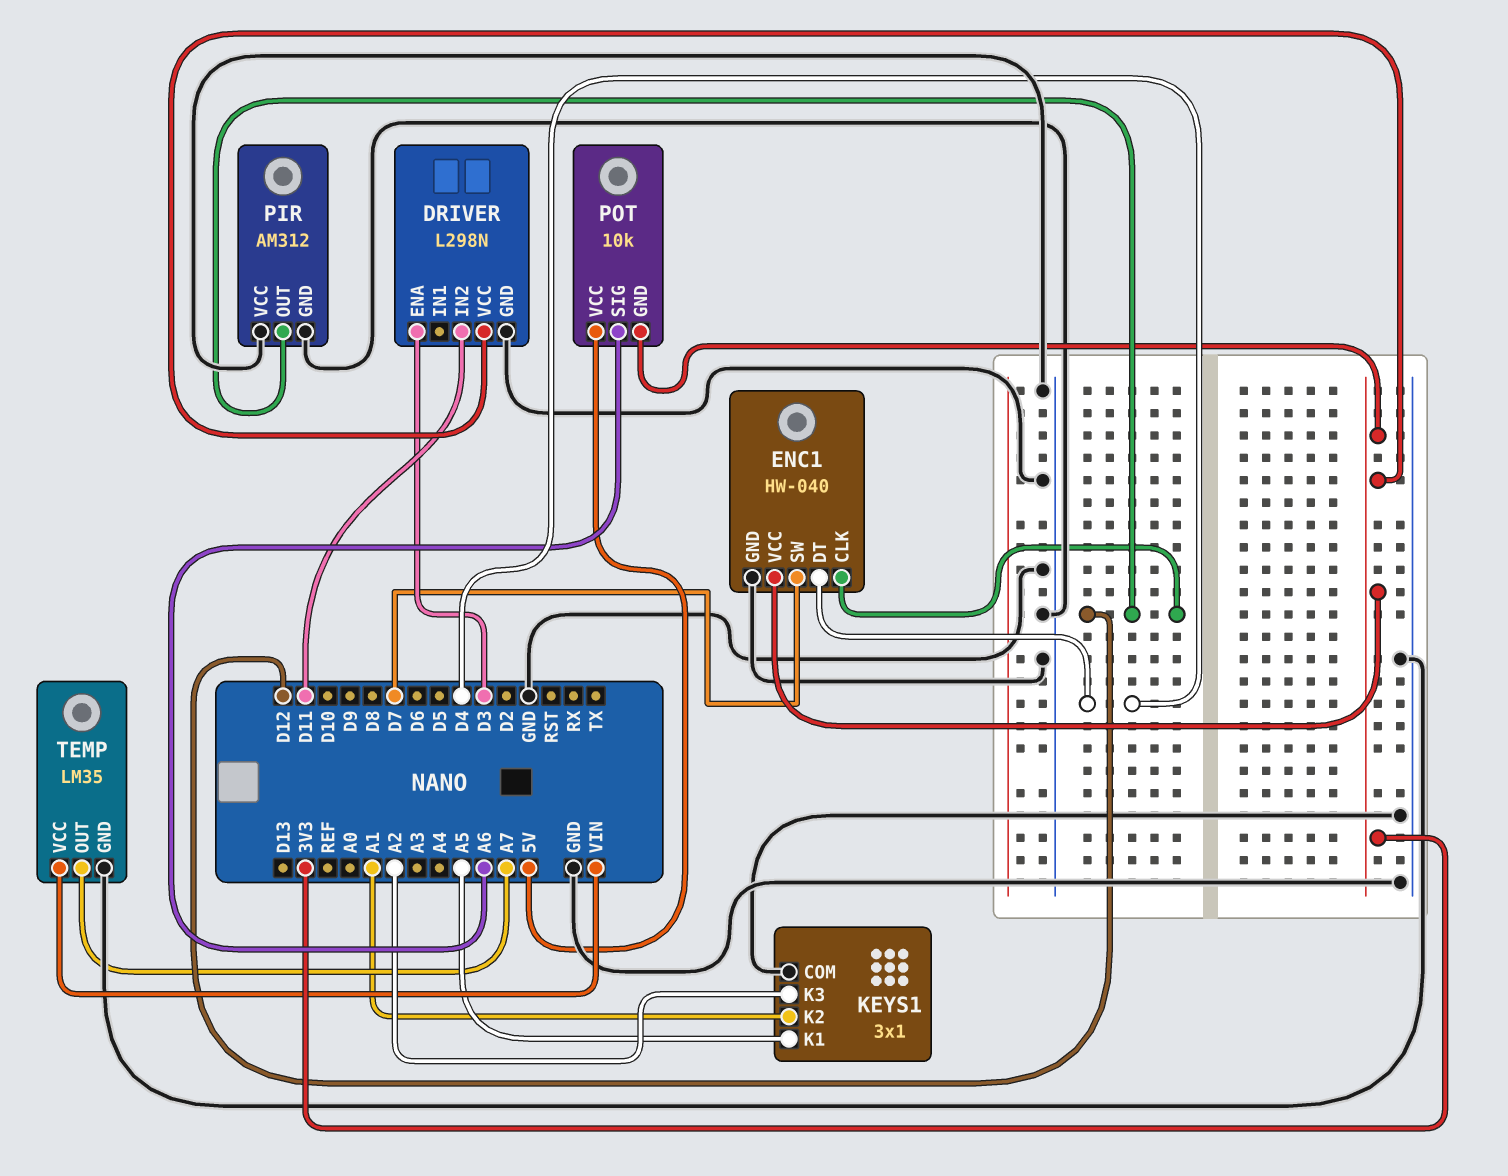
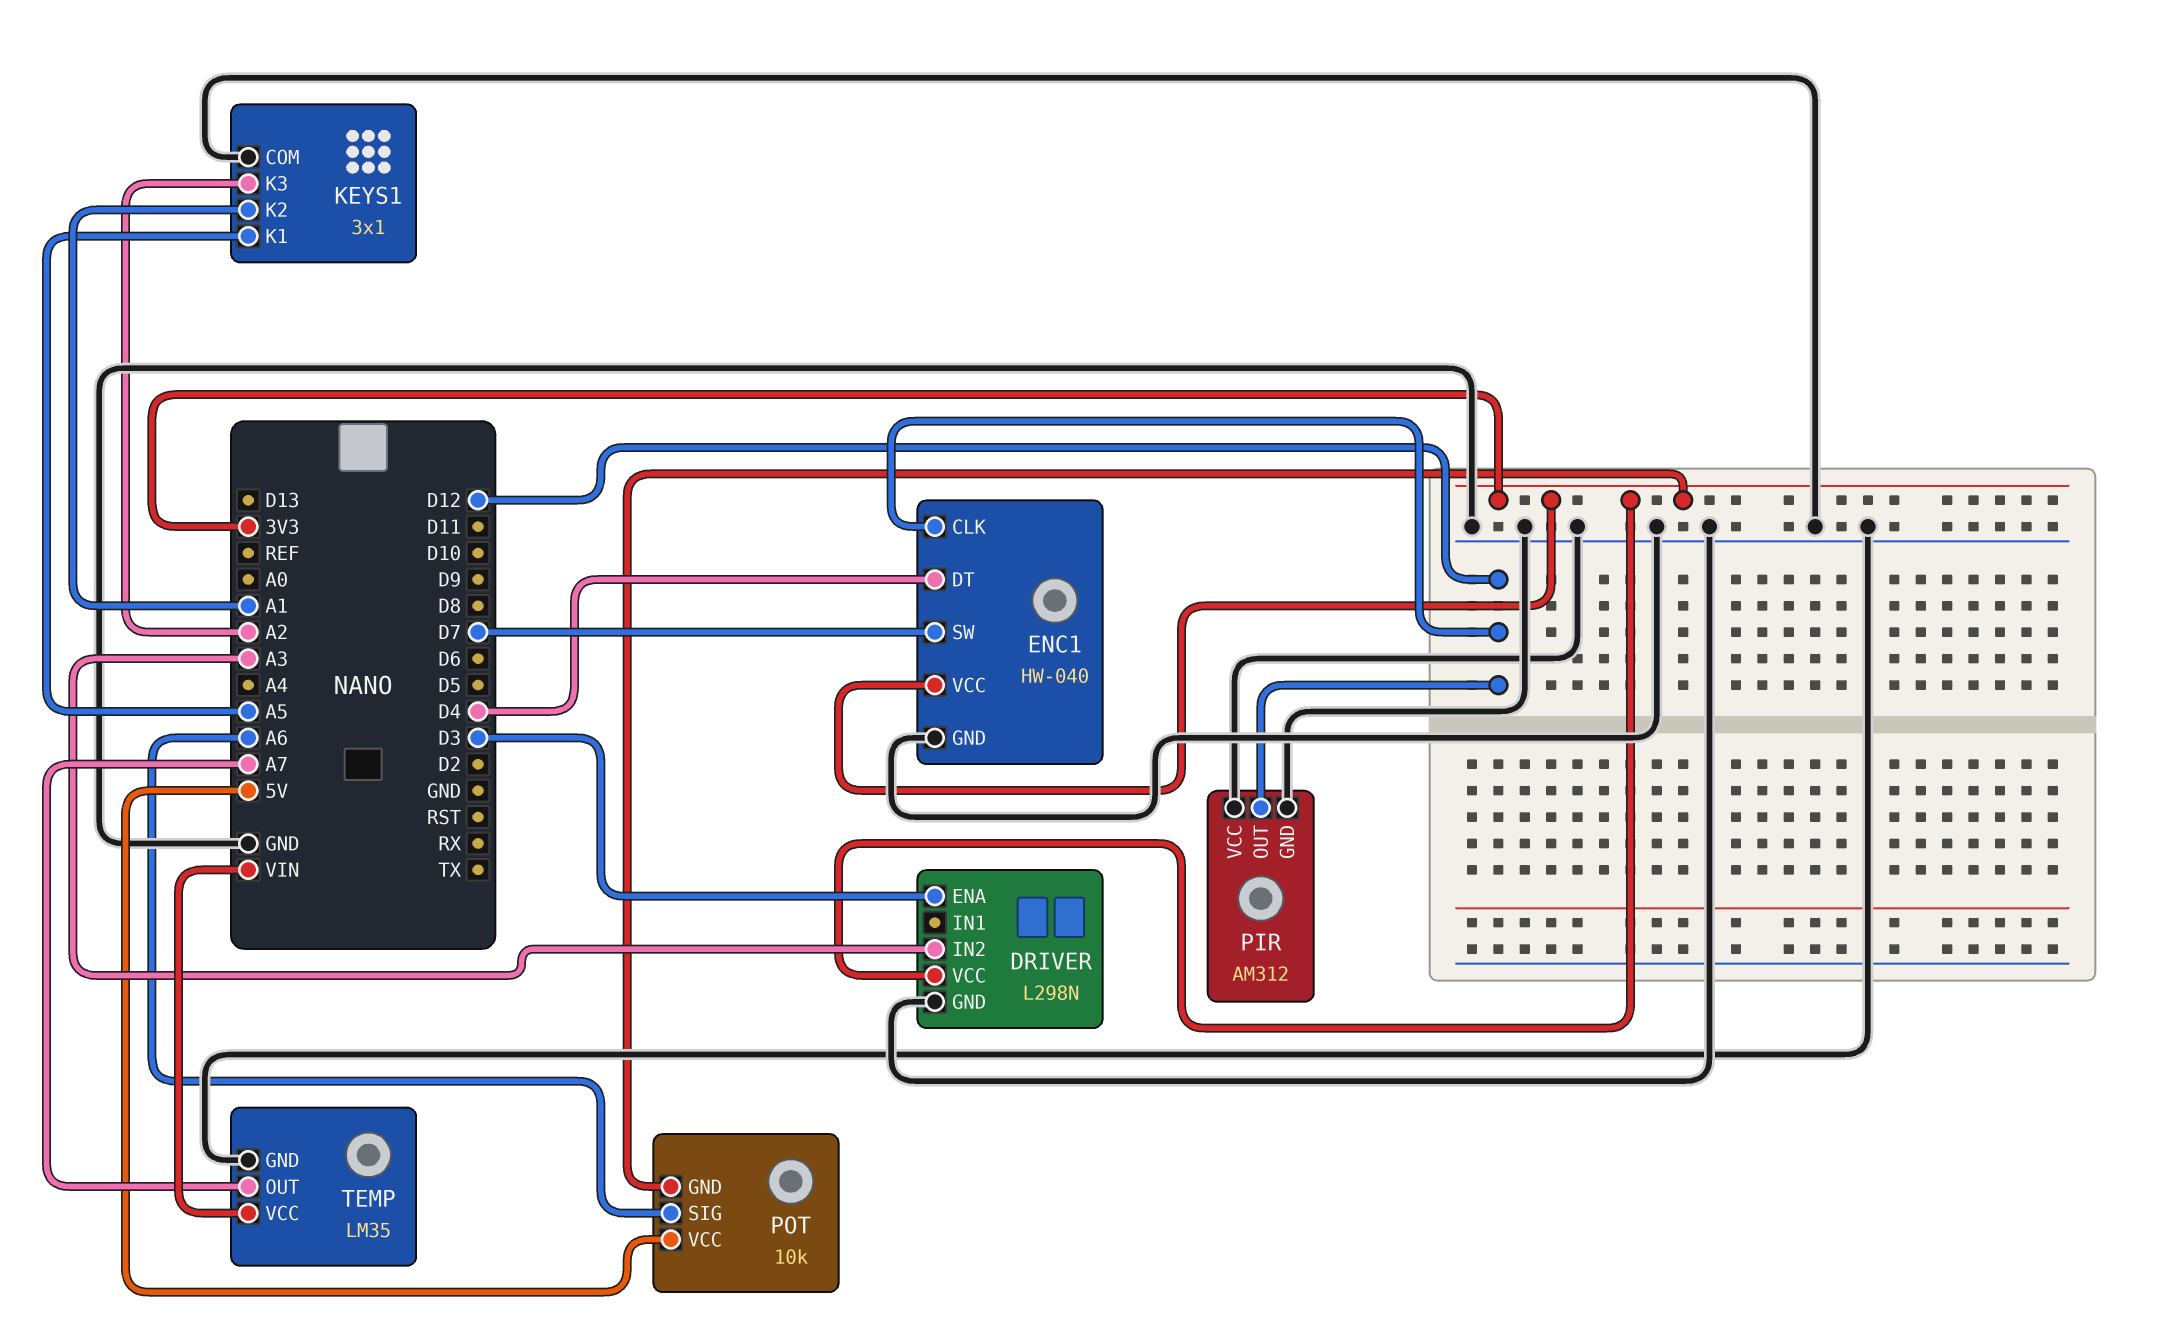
DRIVER pin IN2: D11 -> A3

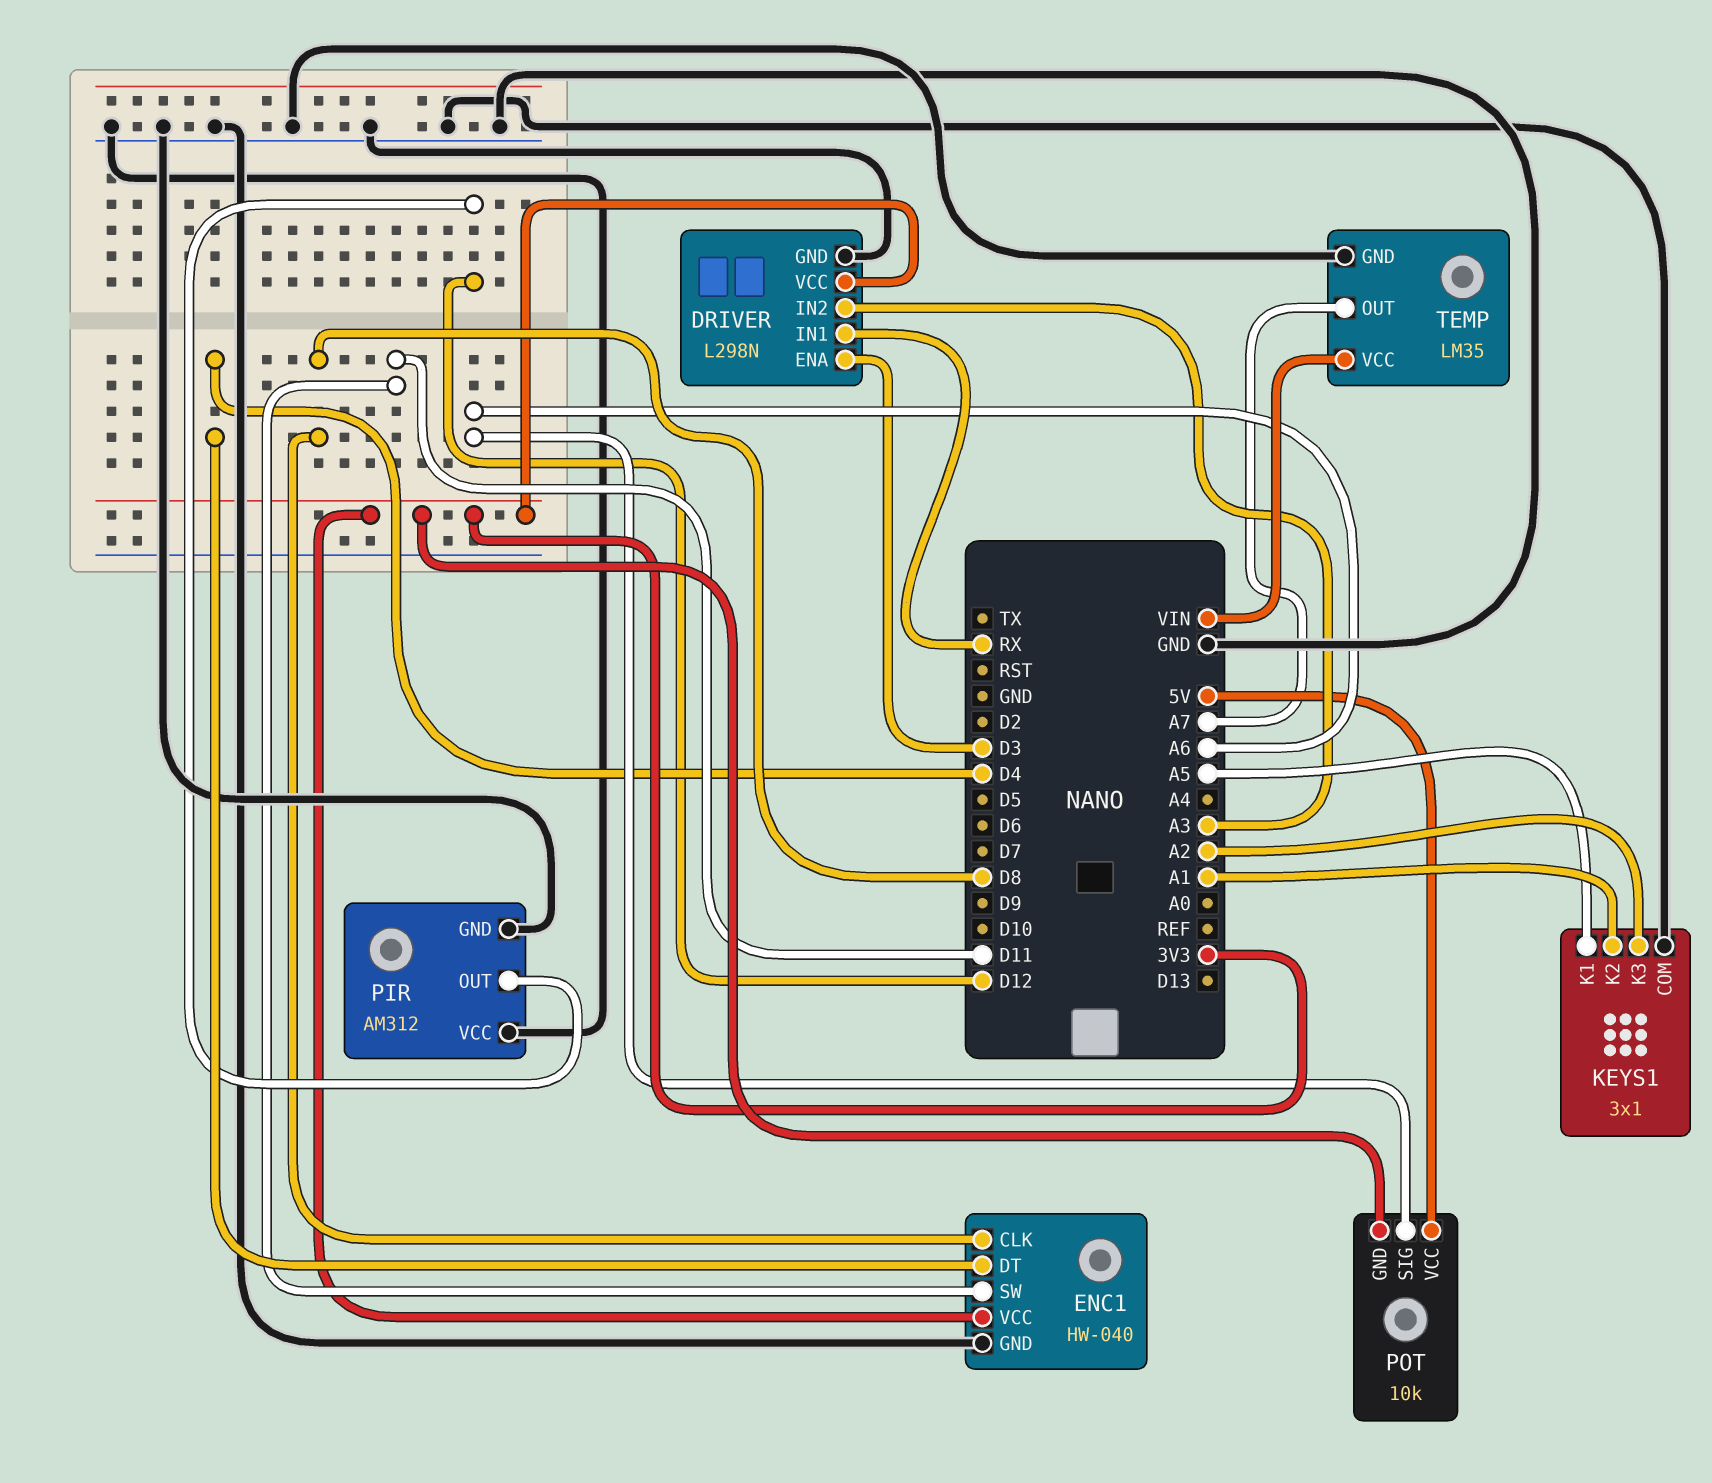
DRIVER pin IN1: none -> RX
ENC1 pin CLK: D12 -> D8
ENC1 pin SW: D7 -> D11

